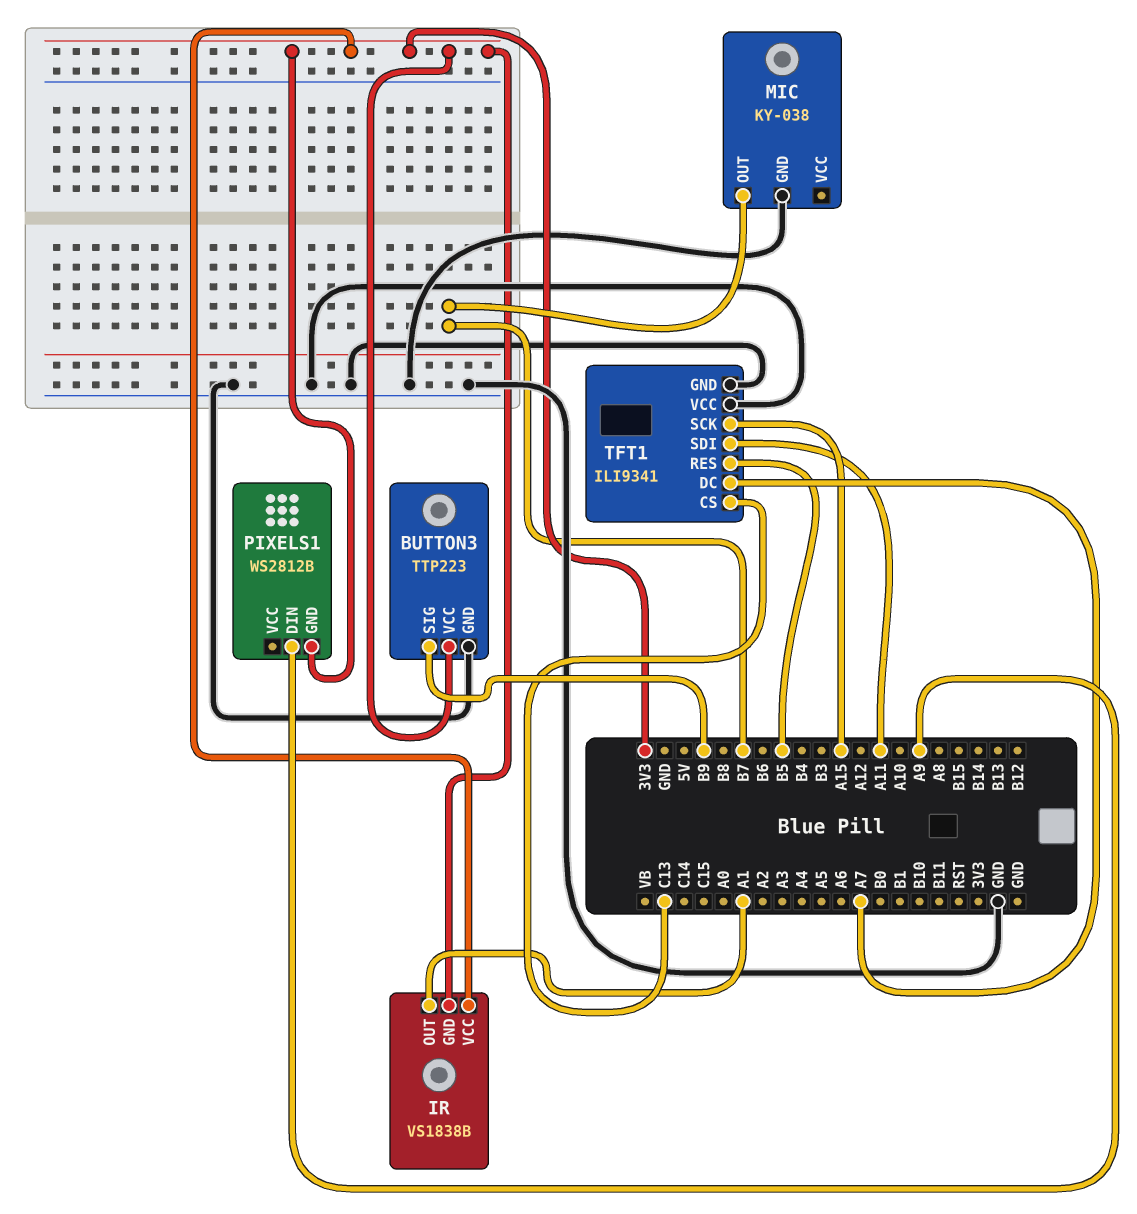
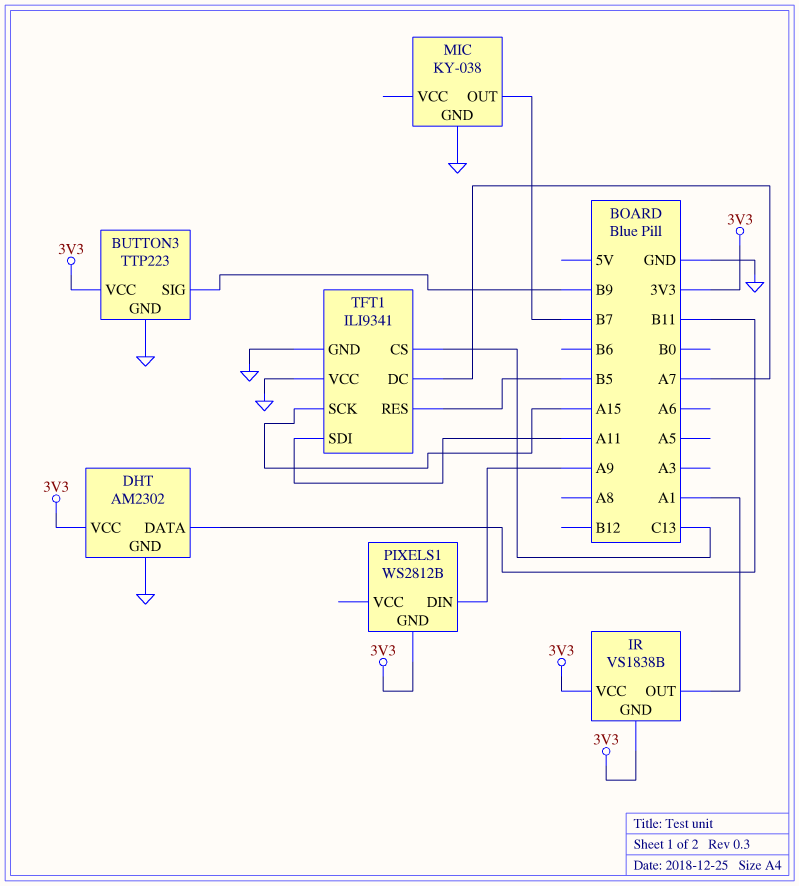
DHT: none -> AM2302
DHT pin DATA: none -> B11
DHT pin GND: none -> GND
DHT pin VCC: none -> 3V3

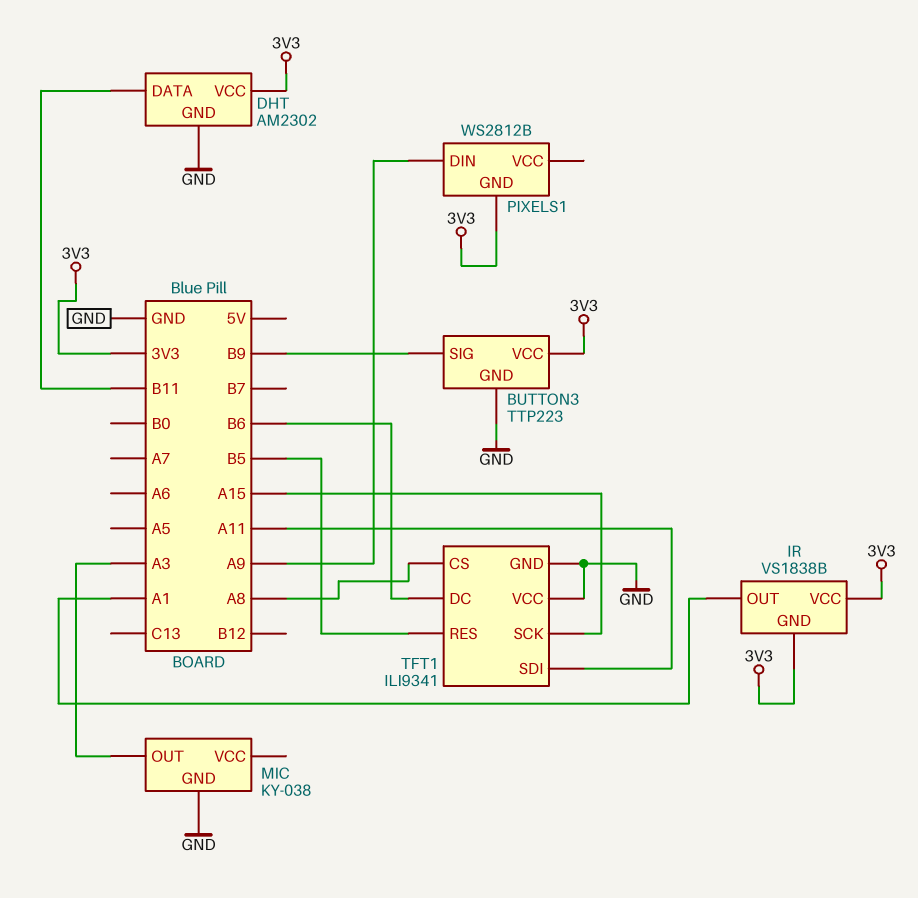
MIC pin OUT: B7 -> A3
TFT1 pin CS: C13 -> A8
TFT1 pin DC: A7 -> B6

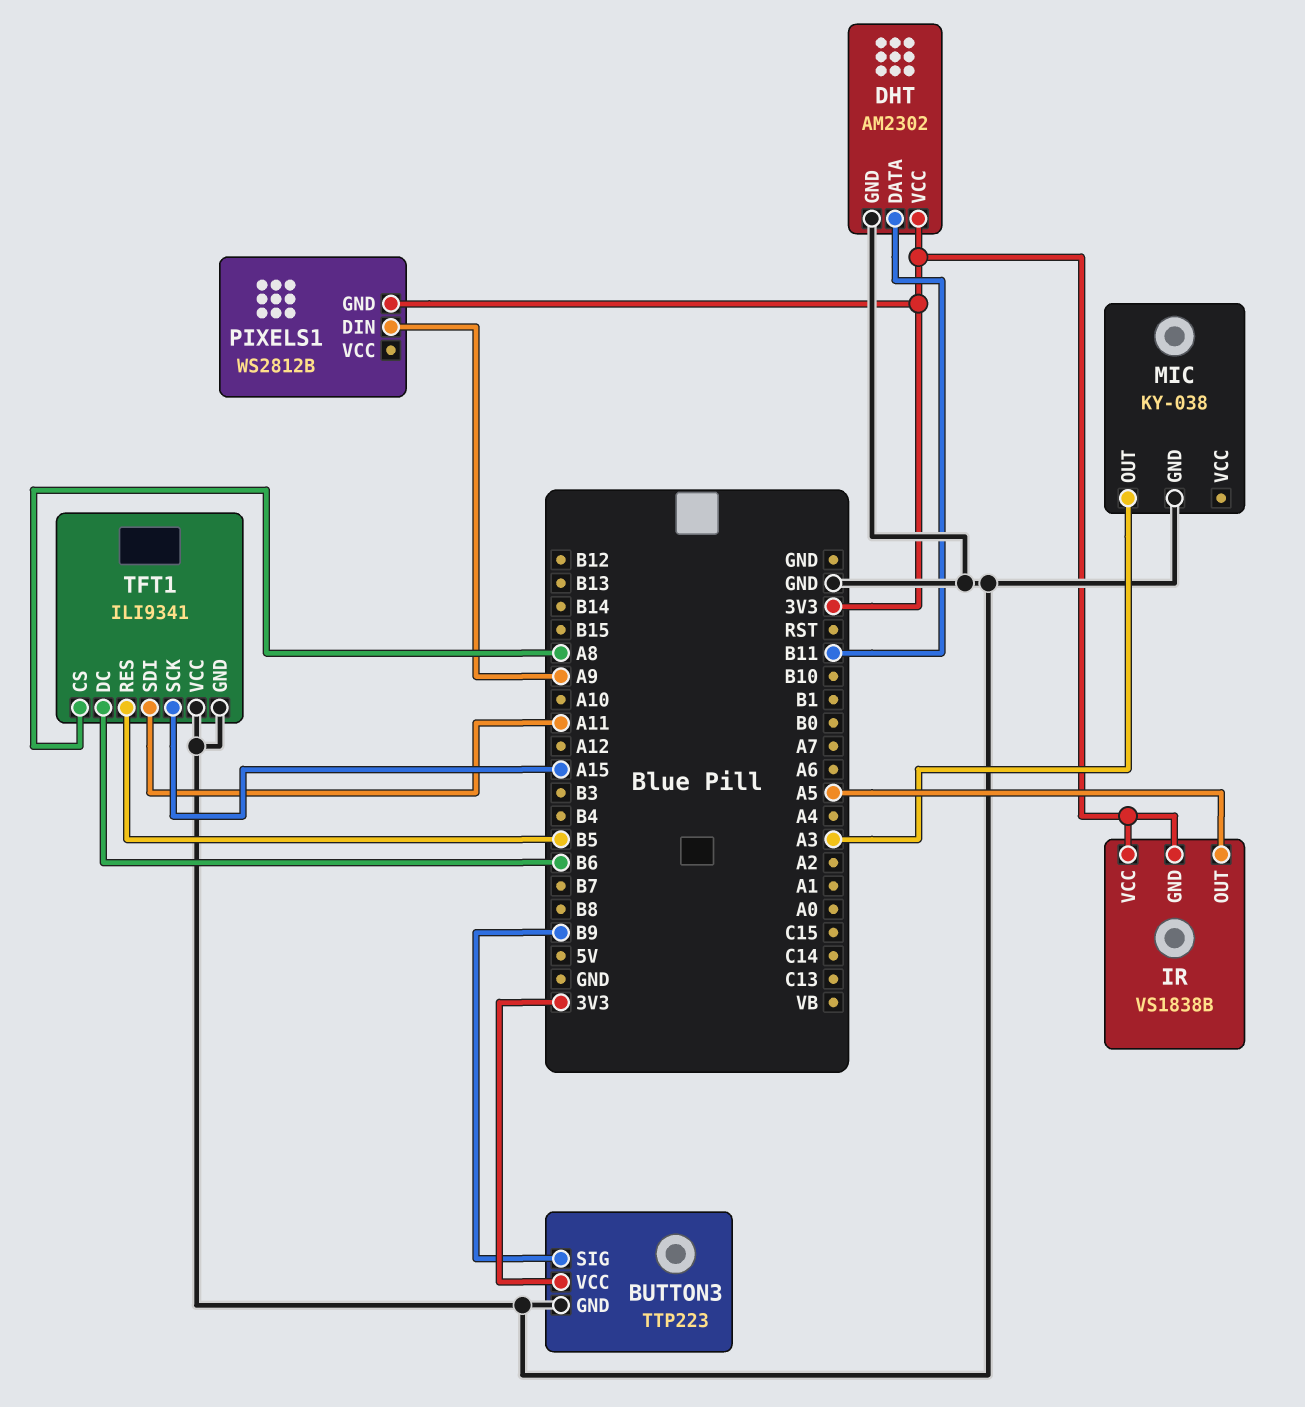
IR pin OUT: A1 -> A5

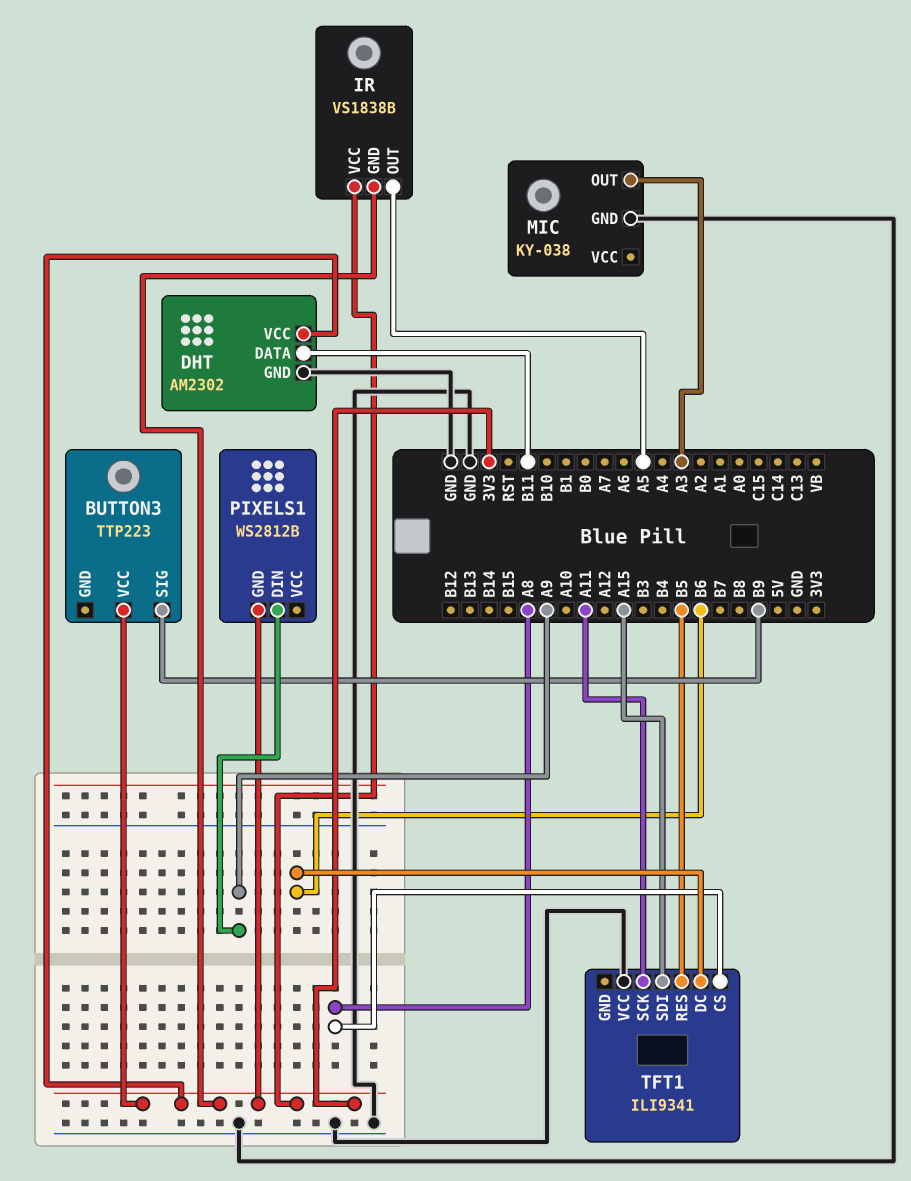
BUTTON3 pin GND: GND -> none
TFT1 pin GND: GND -> none
TFT1 pin SCK: A15 -> A11
TFT1 pin SDI: A11 -> A15

